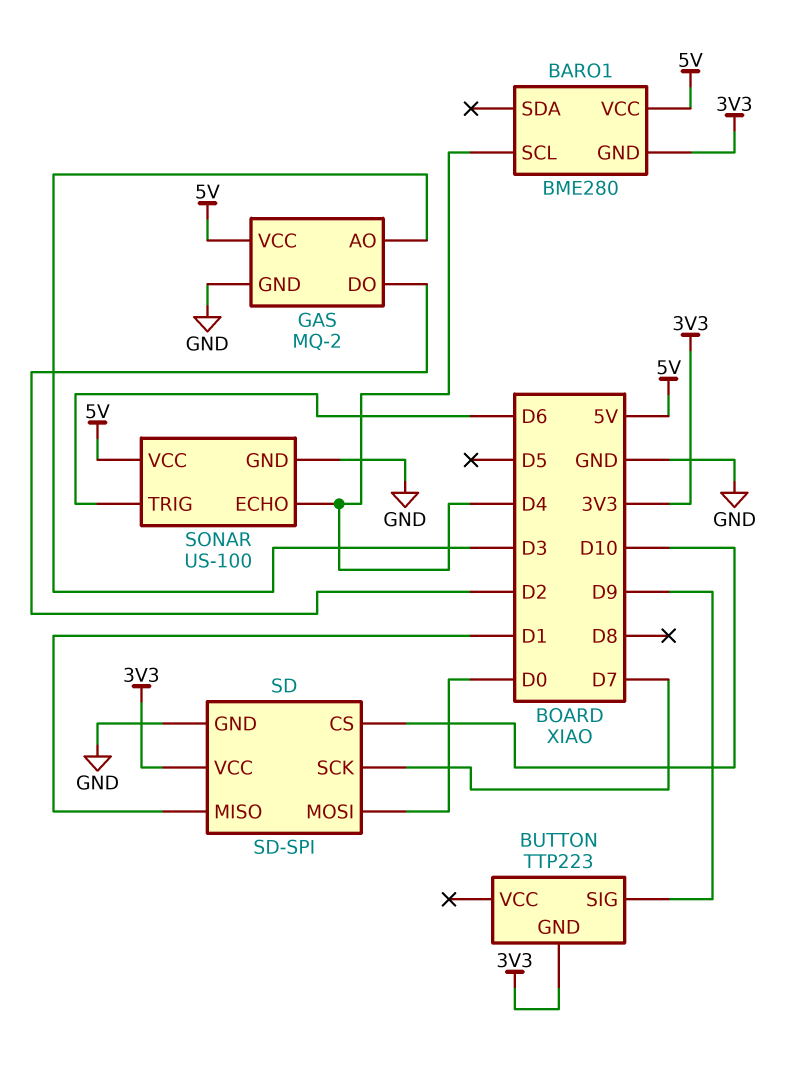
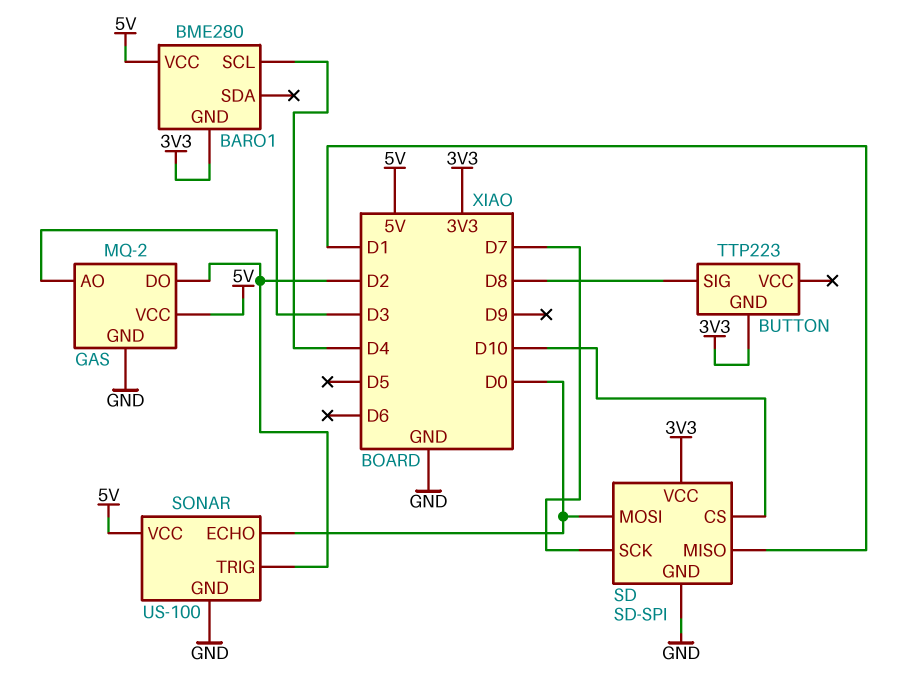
BUTTON pin SIG: D9 -> D8
SONAR pin ECHO: D4 -> D0
SONAR pin TRIG: D6 -> D2

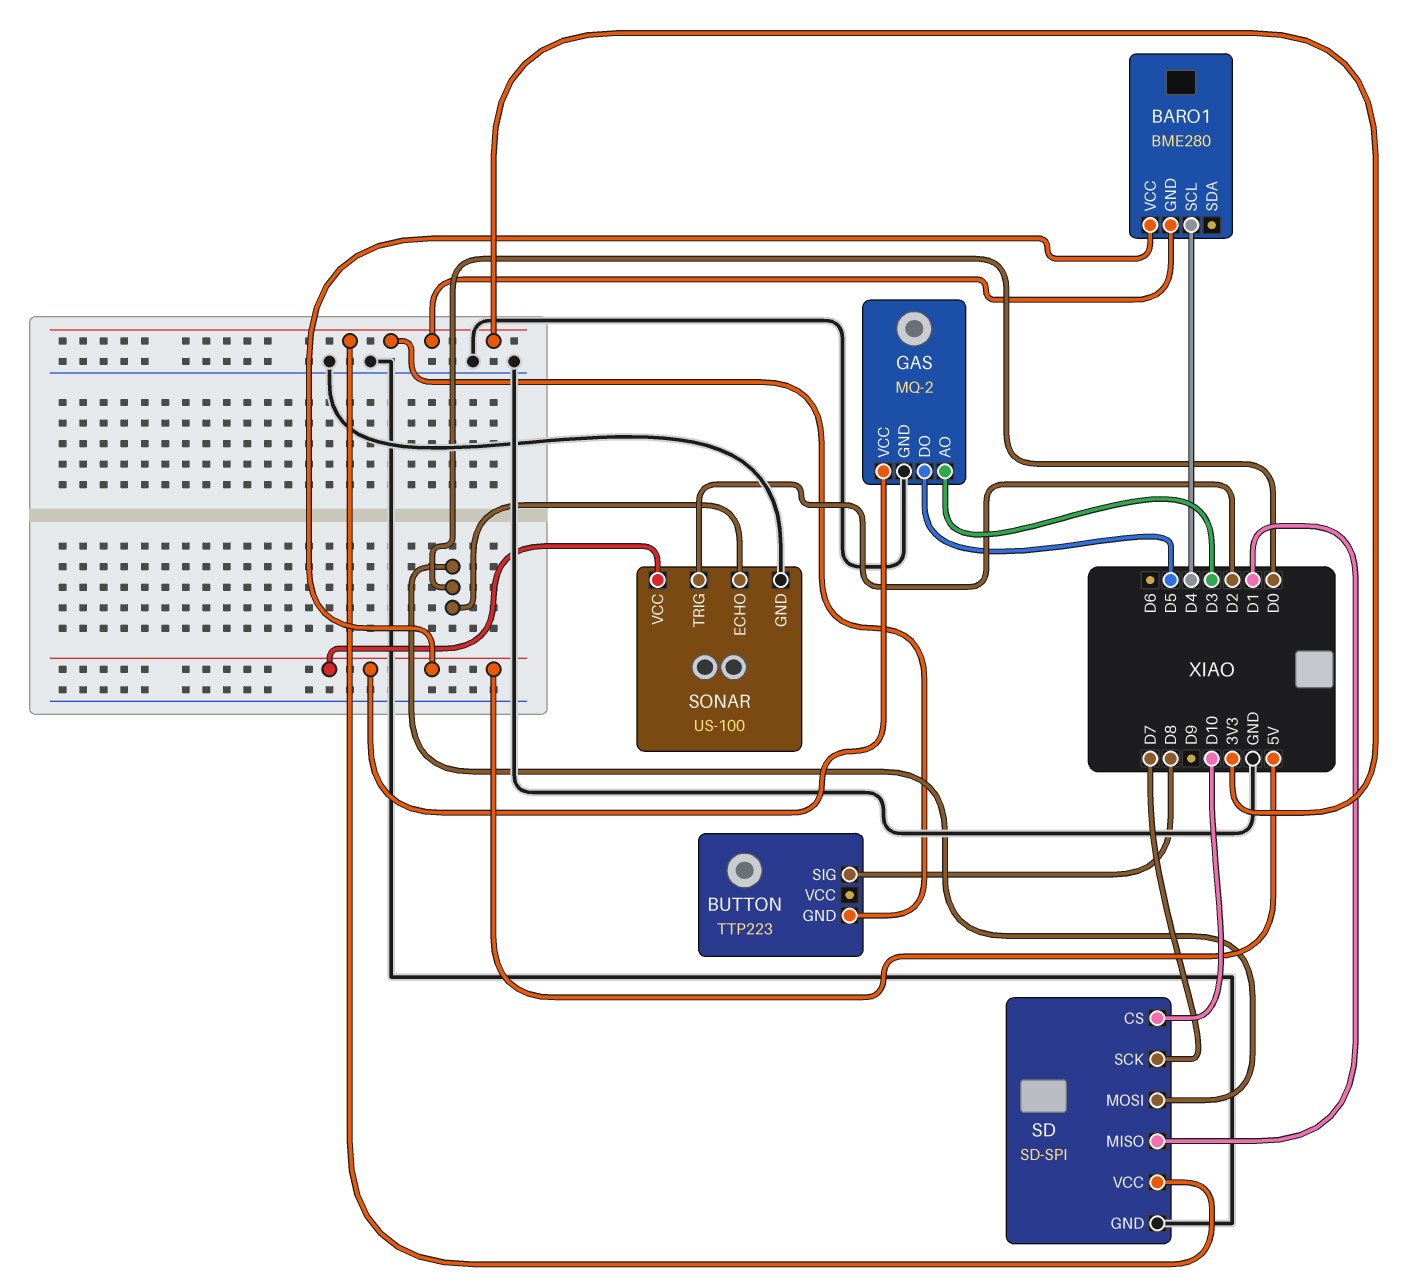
GAS pin DO: D2 -> D5

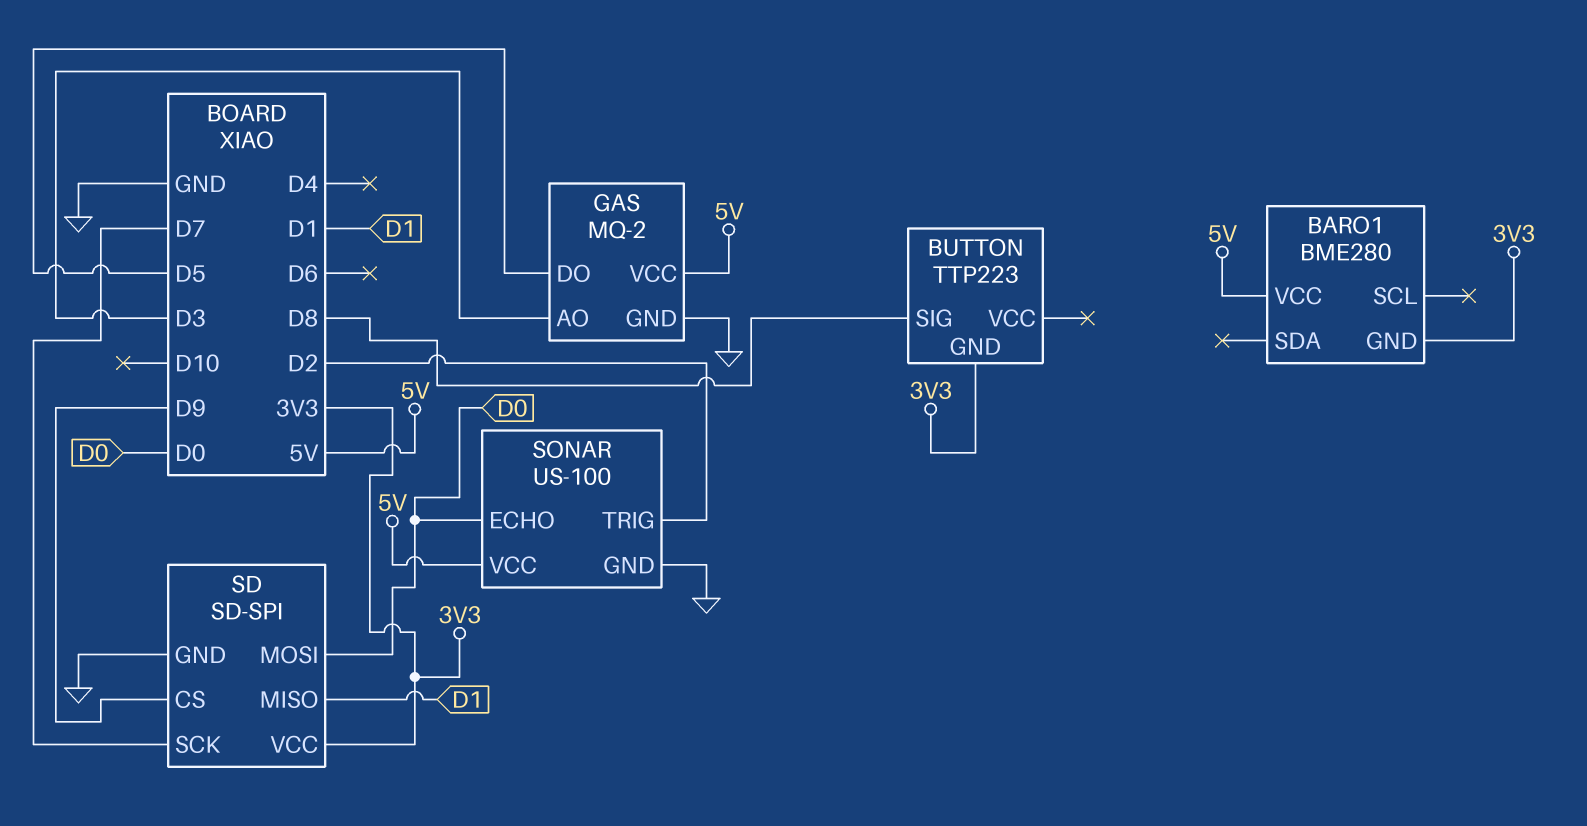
BARO1 pin SCL: D4 -> none
SD pin CS: D10 -> D9

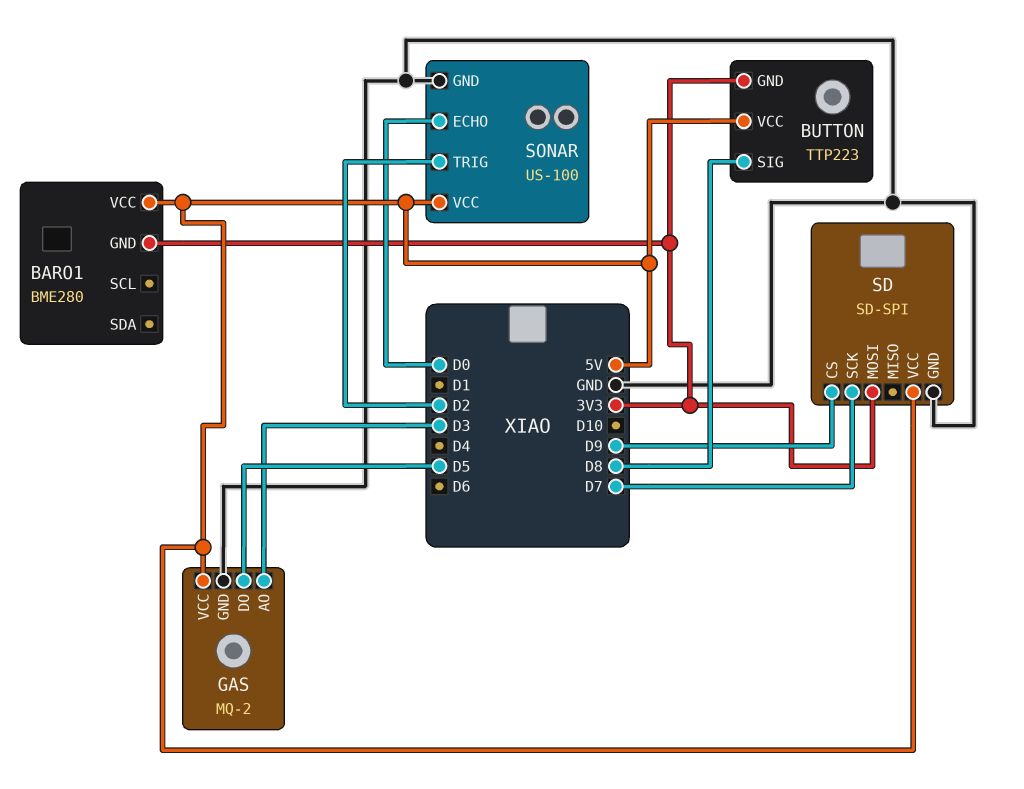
BUTTON pin VCC: none -> 5V
SD pin MISO: D1 -> none
SD pin MOSI: D0 -> 3V3
SD pin VCC: 3V3 -> 5V

